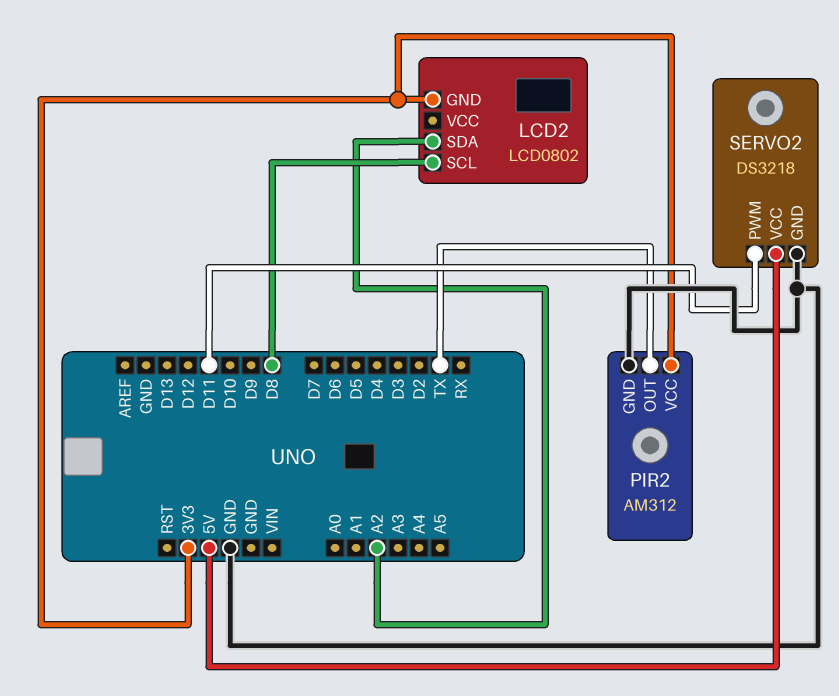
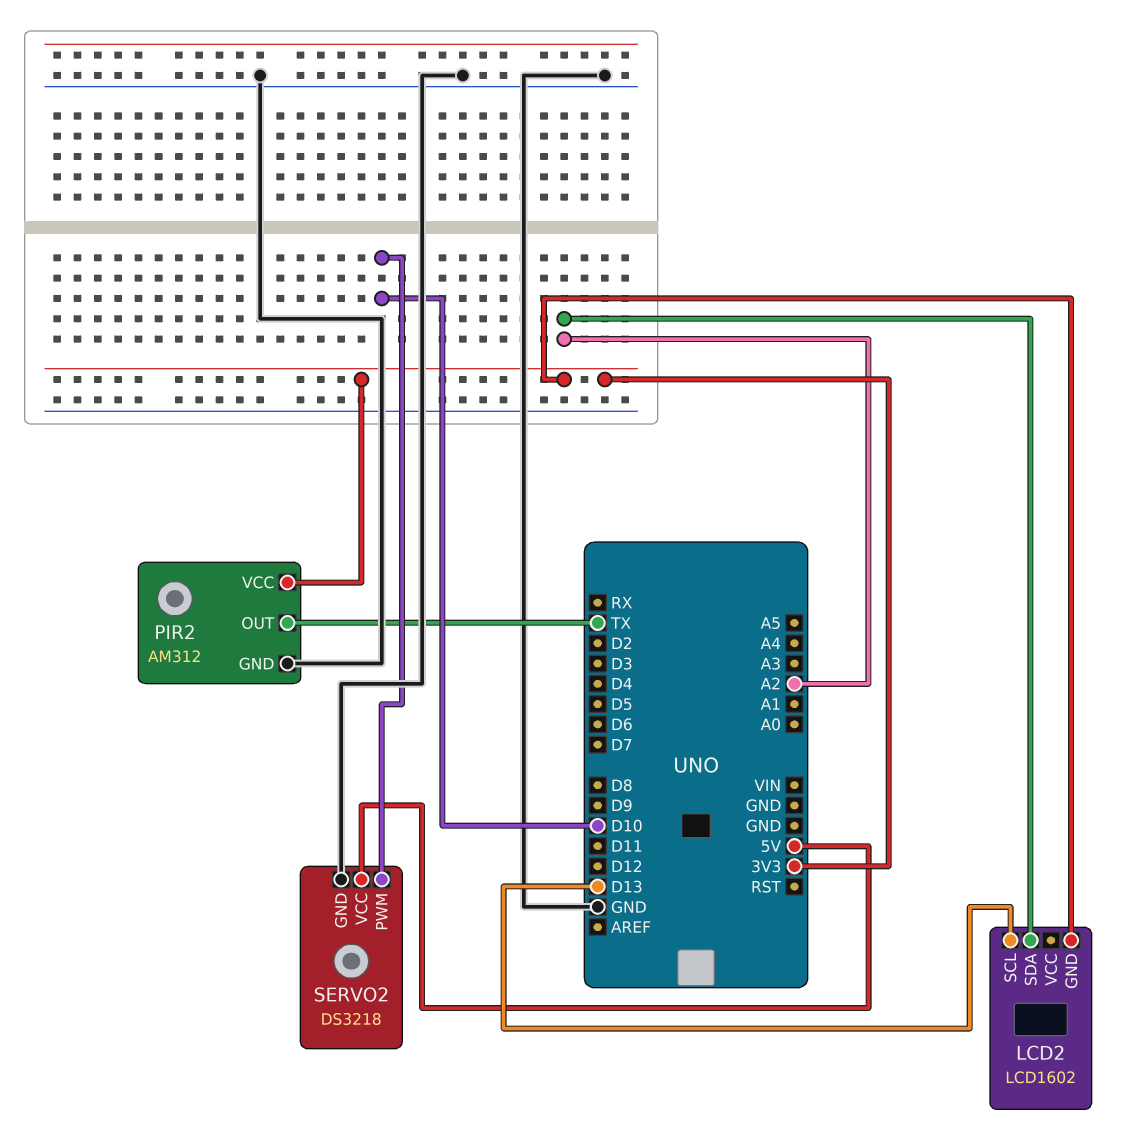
LCD2: LCD0802 -> LCD1602
LCD2 pin SCL: D8 -> D13
SERVO2 pin PWM: D11 -> D10

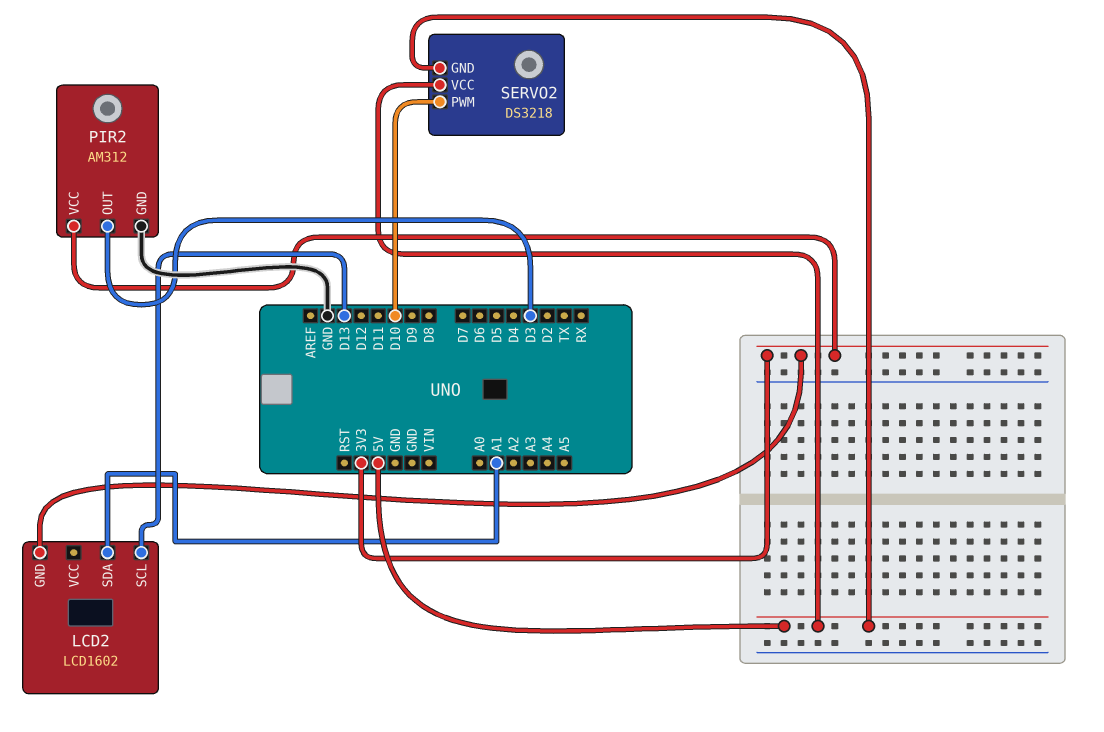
LCD2 pin SDA: A2 -> A1
PIR2 pin OUT: TX -> D3
SERVO2 pin GND: GND -> 5V

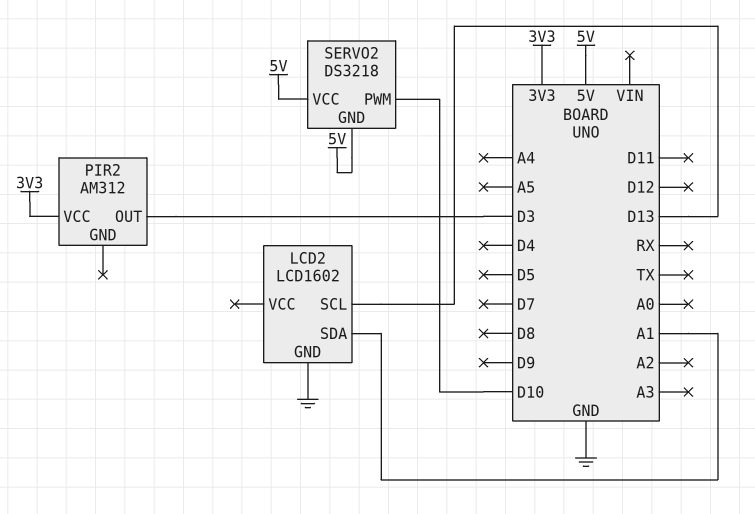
LCD2 pin GND: 3V3 -> GND
PIR2 pin GND: GND -> none

